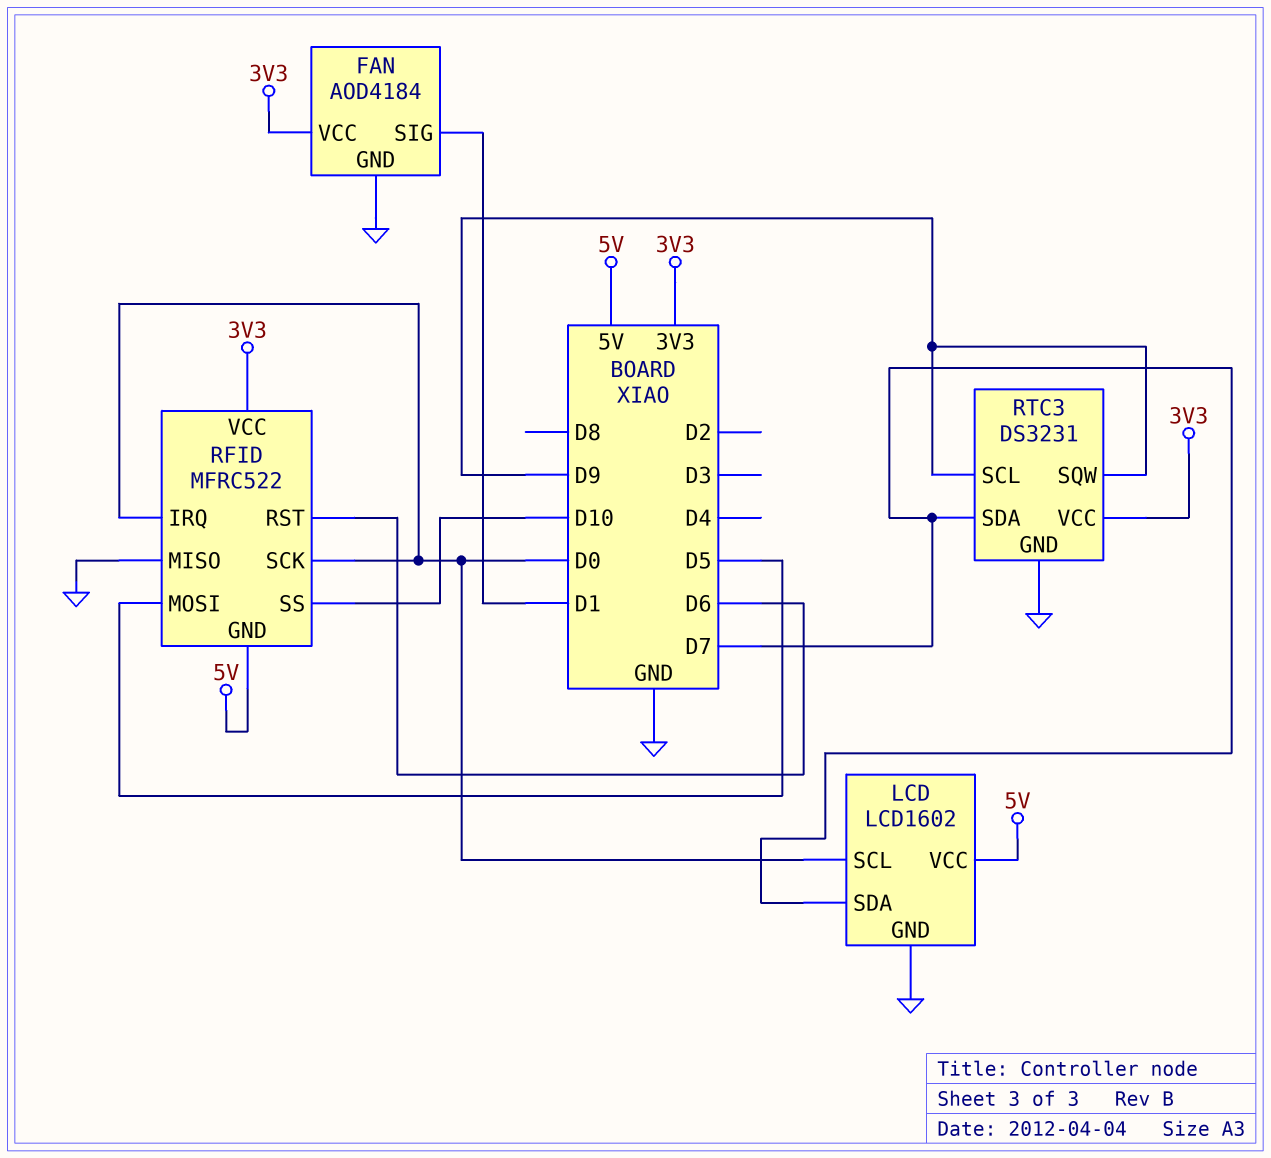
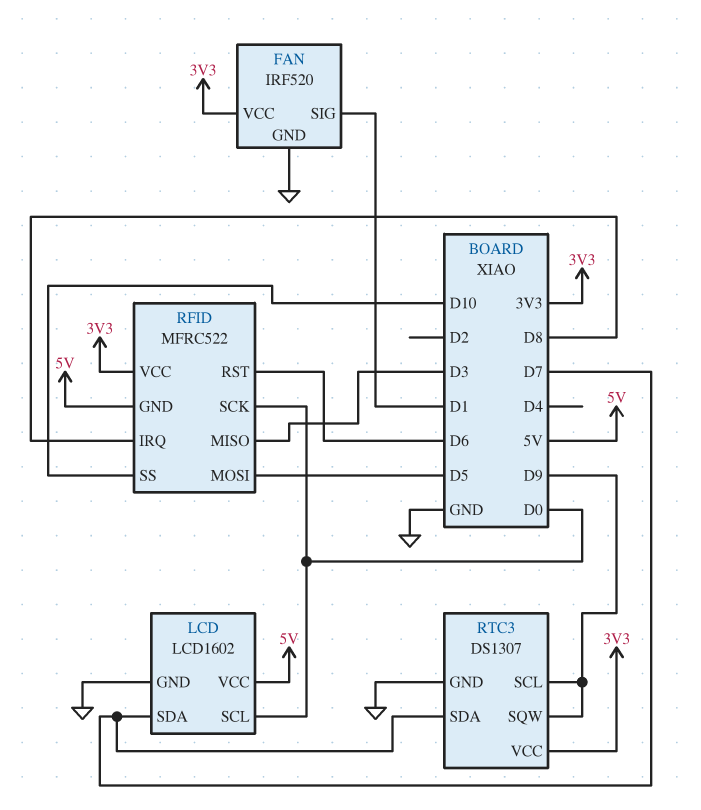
FAN: AOD4184 -> IRF520
RFID pin IRQ: D0 -> D8
RFID pin MISO: GND -> D3
RTC3: DS3231 -> DS1307

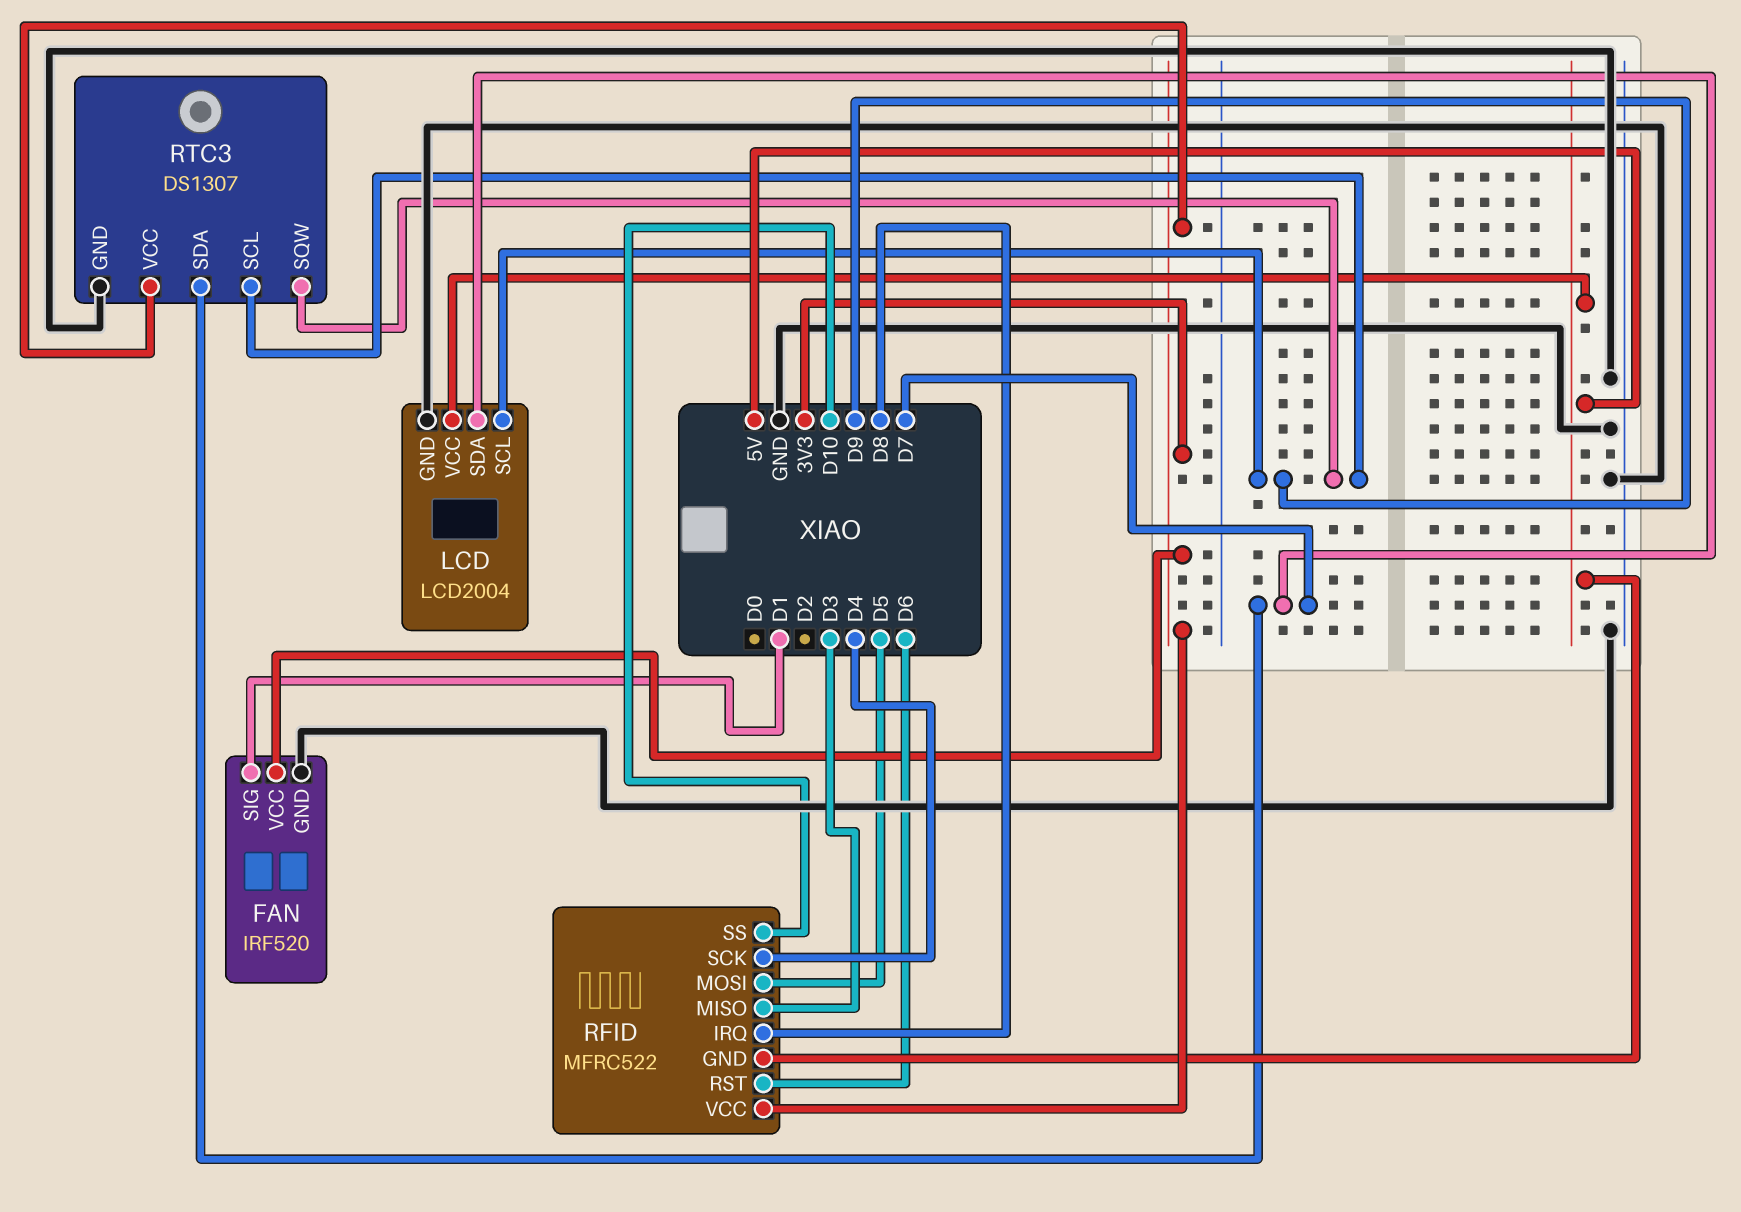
LCD: LCD1602 -> LCD2004
LCD pin SCL: D0 -> D9
RFID pin SCK: D0 -> D4

